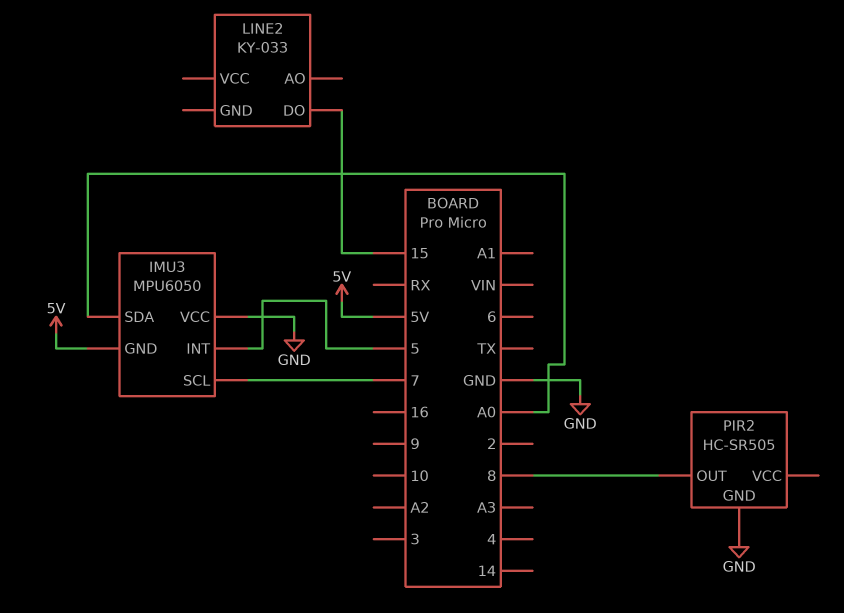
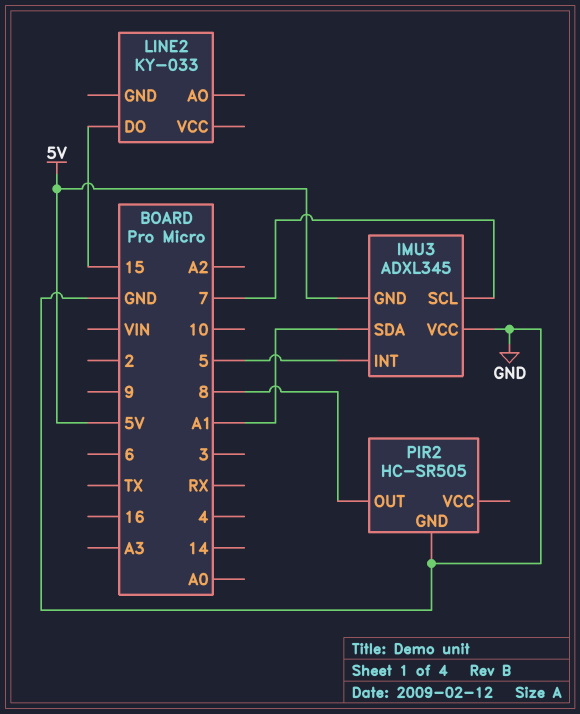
IMU3: MPU6050 -> ADXL345
IMU3 pin SDA: A0 -> A1

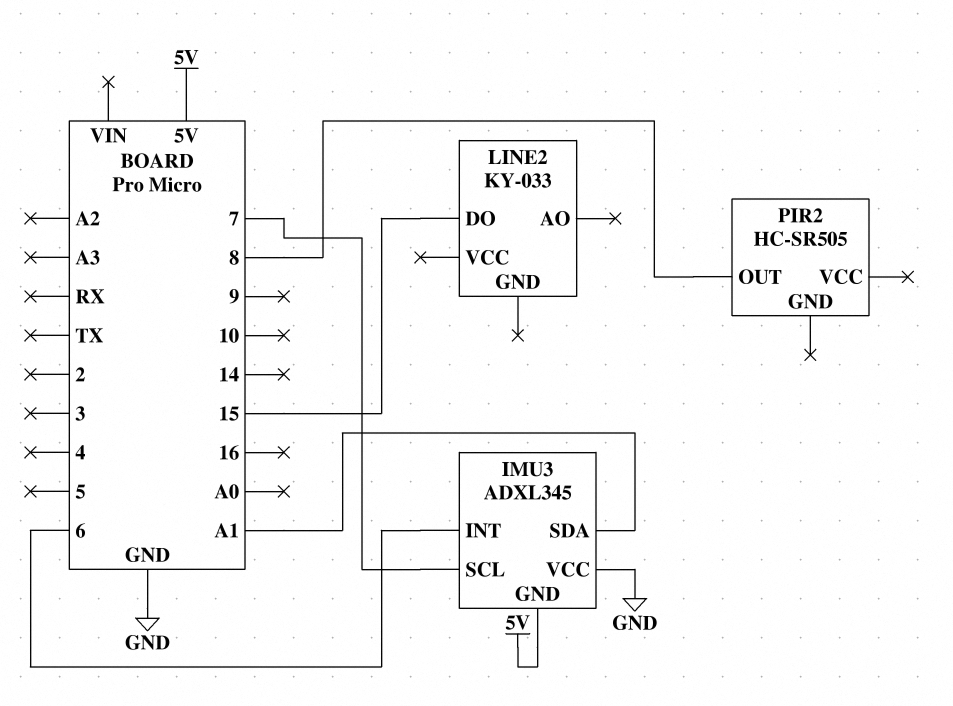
IMU3 pin INT: 5 -> 6
PIR2 pin GND: GND -> none

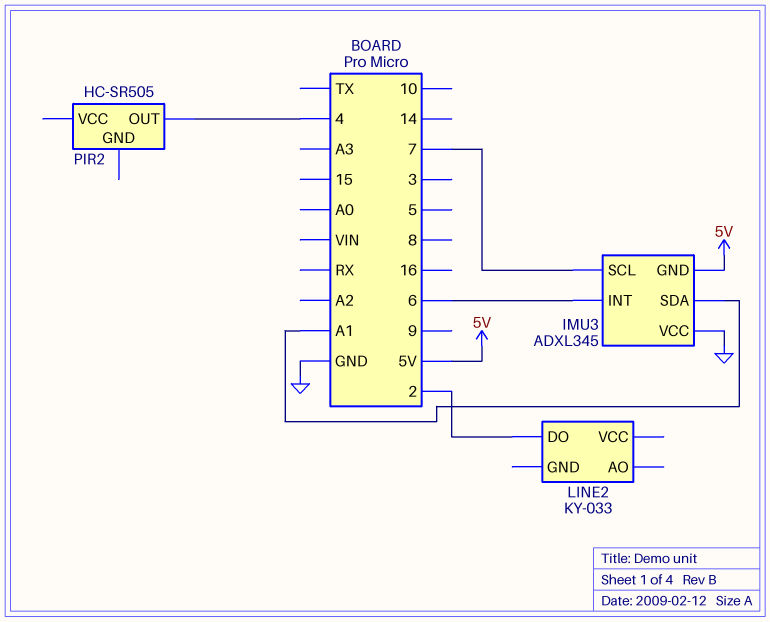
LINE2 pin DO: 15 -> 2
PIR2 pin OUT: 8 -> 4

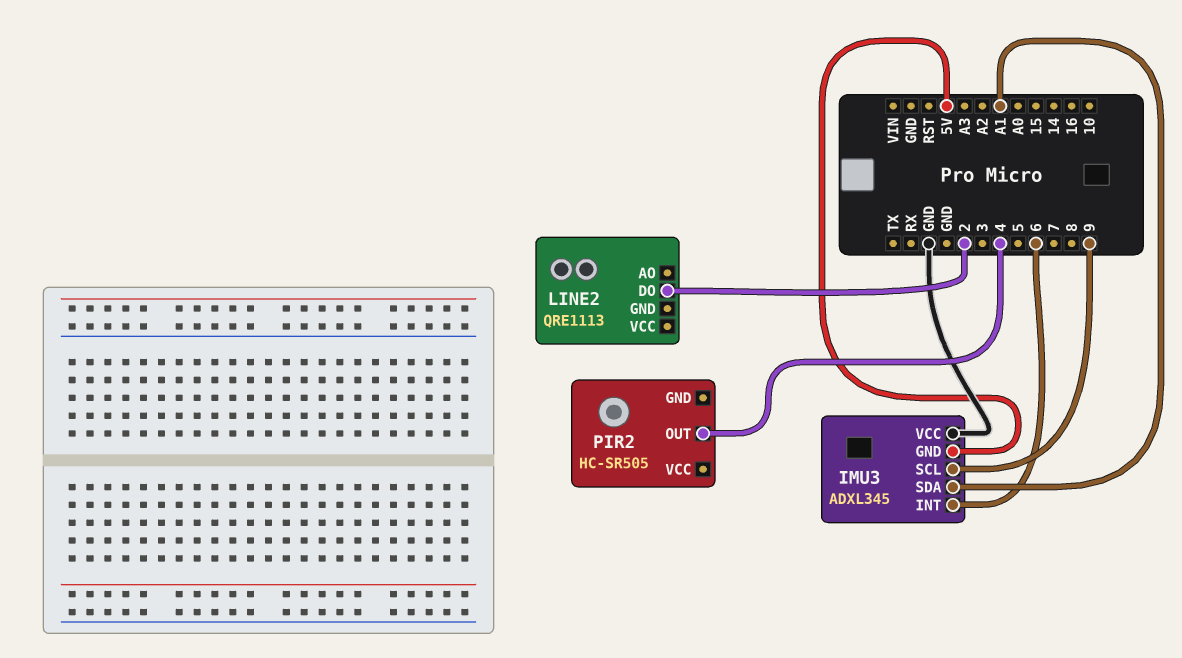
IMU3 pin SCL: 7 -> 9
LINE2: KY-033 -> QRE1113

